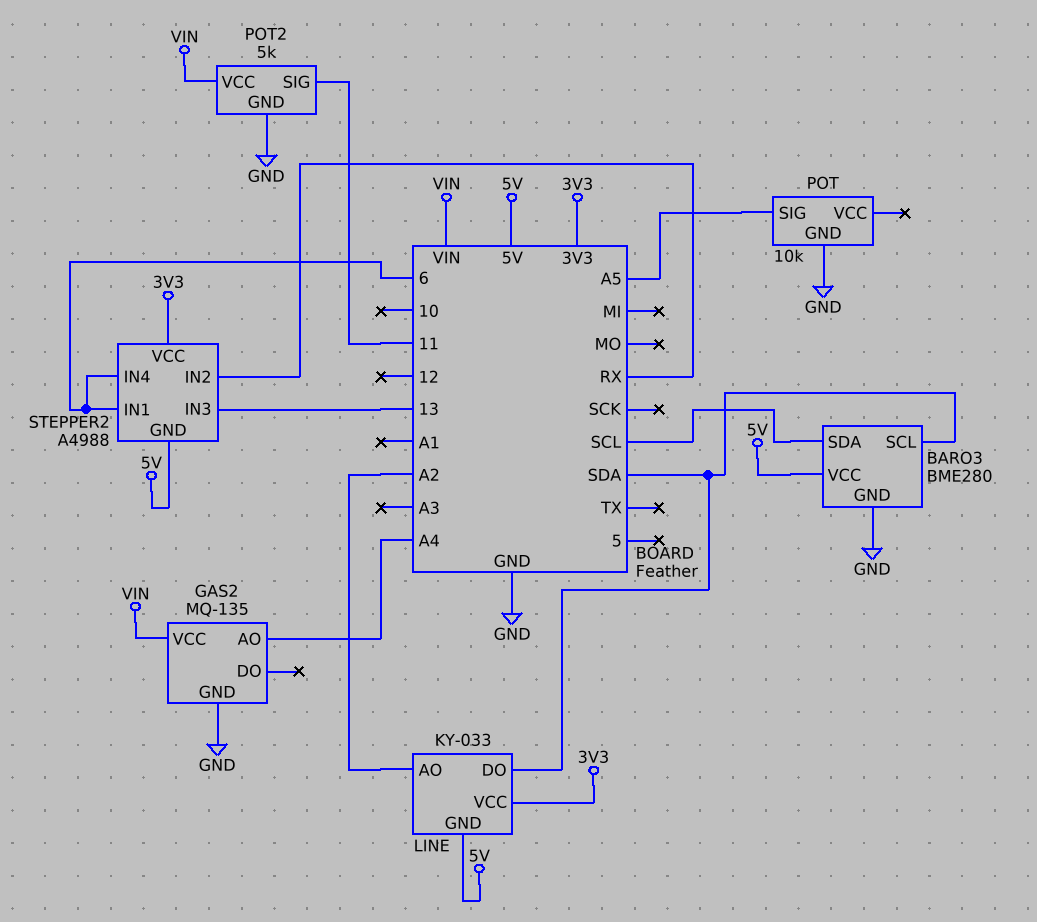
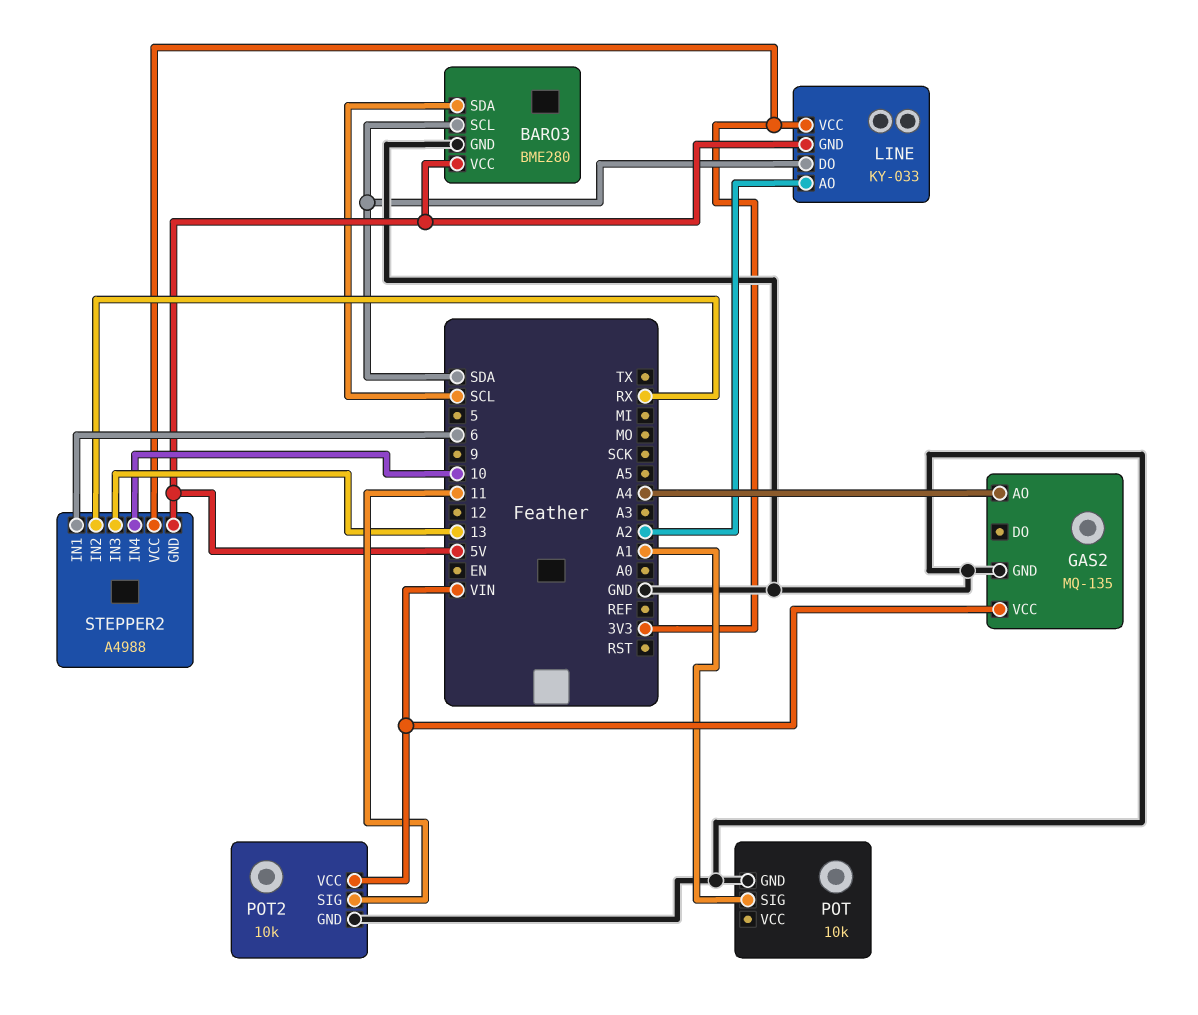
POT pin SIG: A5 -> A1
POT2: 5k -> 10k
STEPPER2 pin IN4: 6 -> 10

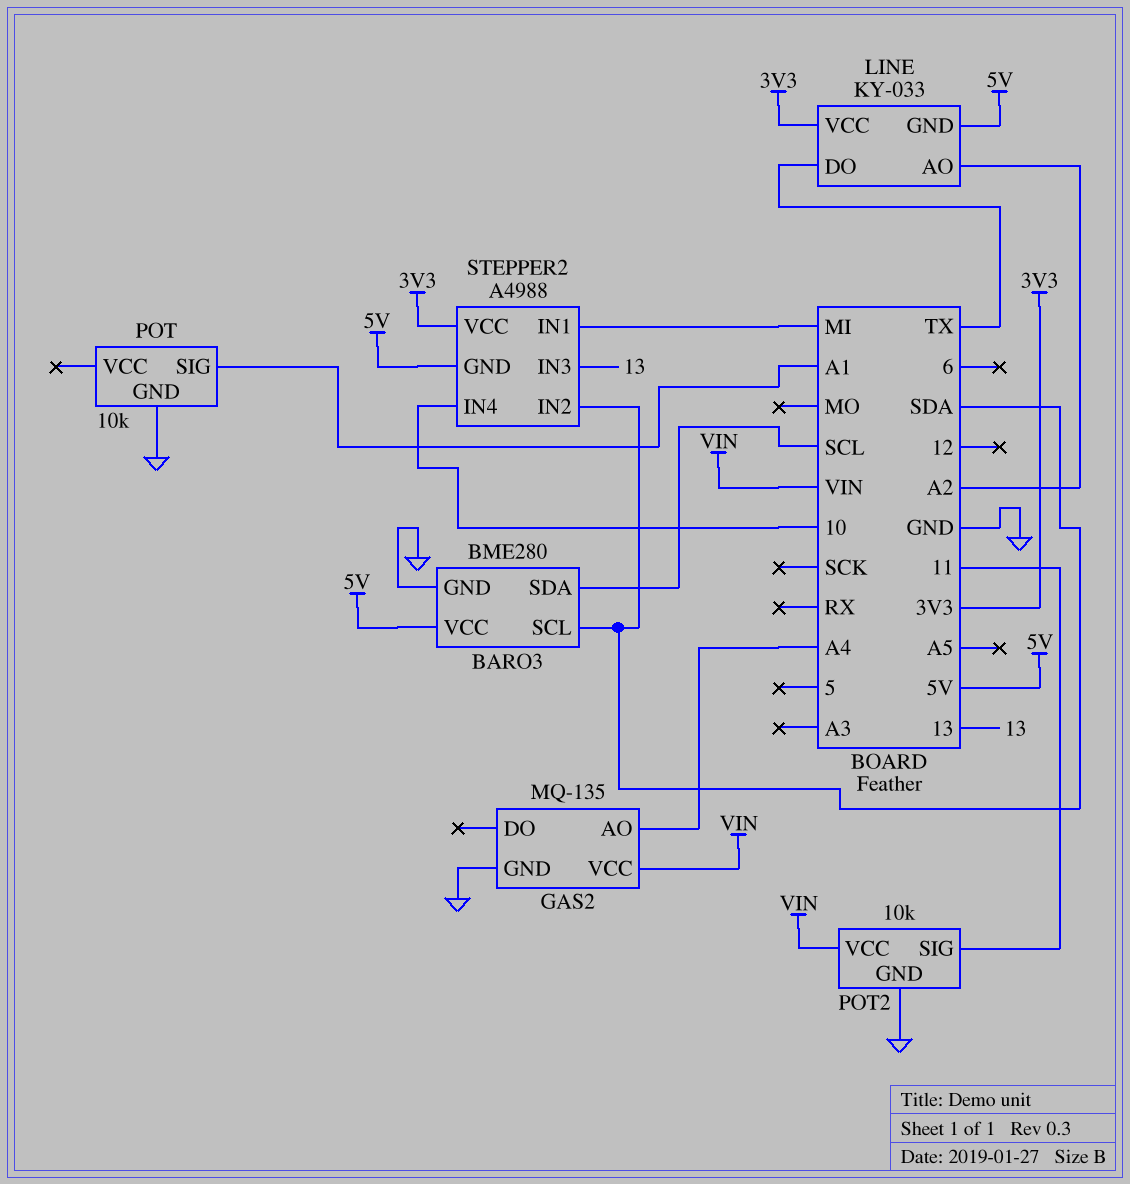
LINE pin DO: SDA -> TX
STEPPER2 pin IN1: 6 -> MI
STEPPER2 pin IN2: RX -> SDA

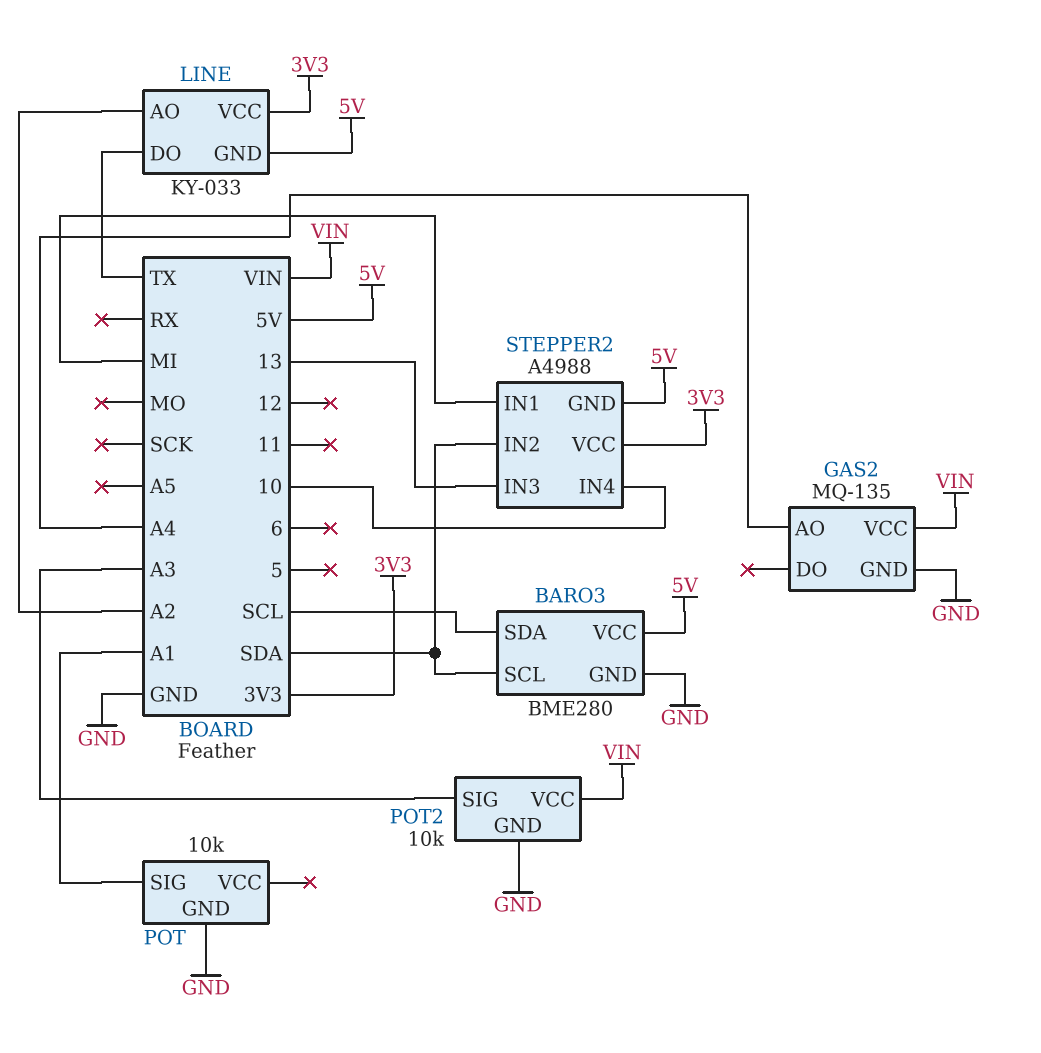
POT2 pin SIG: 11 -> A3

